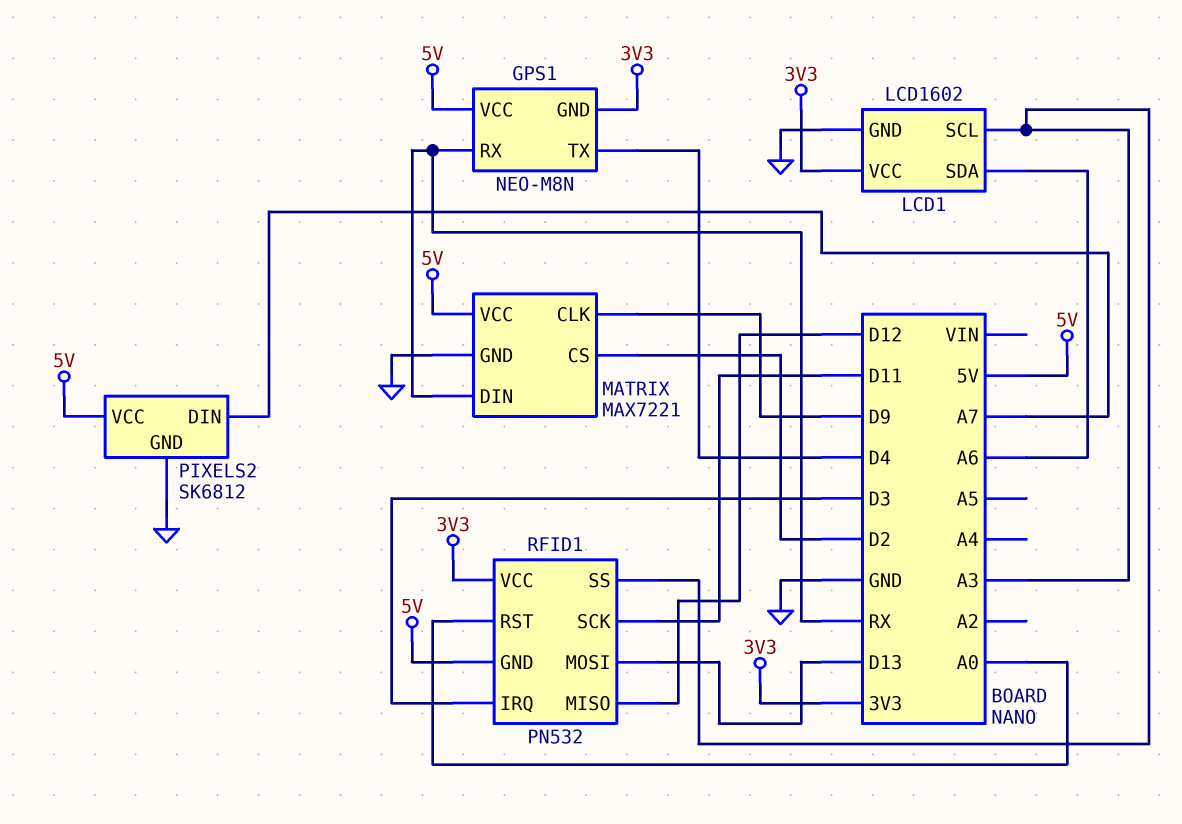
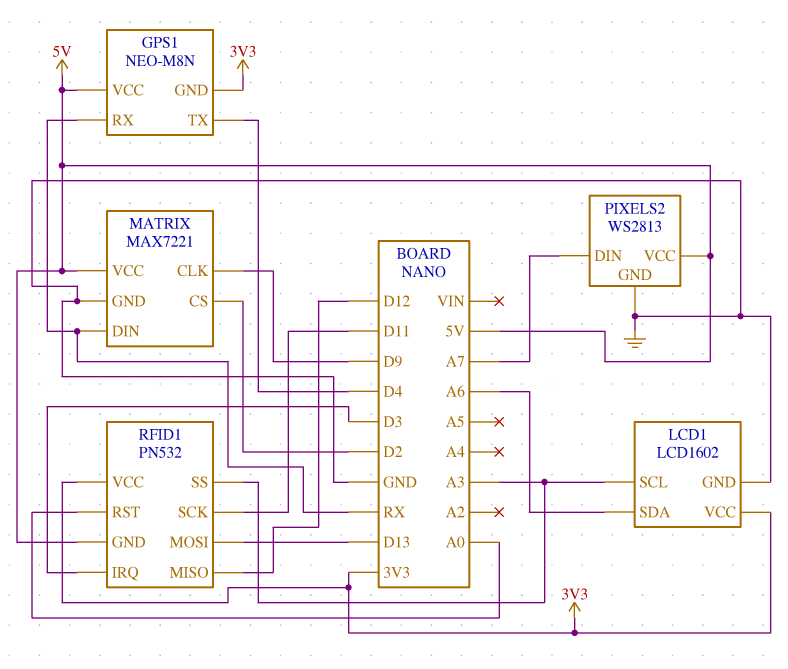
PIXELS2: SK6812 -> WS2813

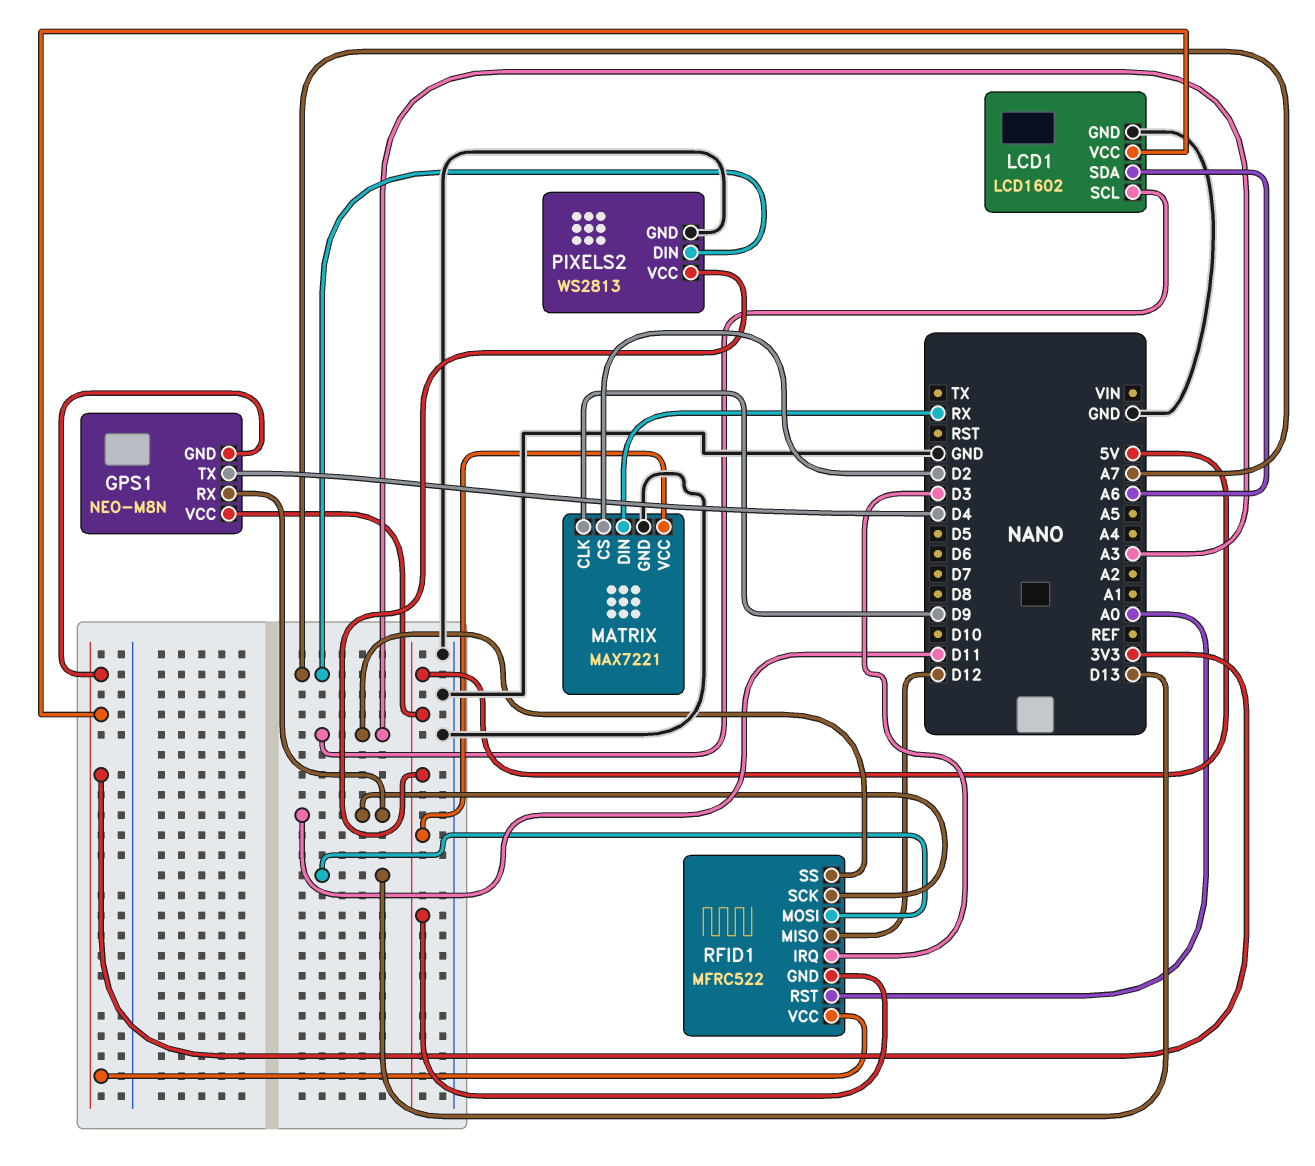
GPS1 pin RX: RX -> D11
RFID1: PN532 -> MFRC522

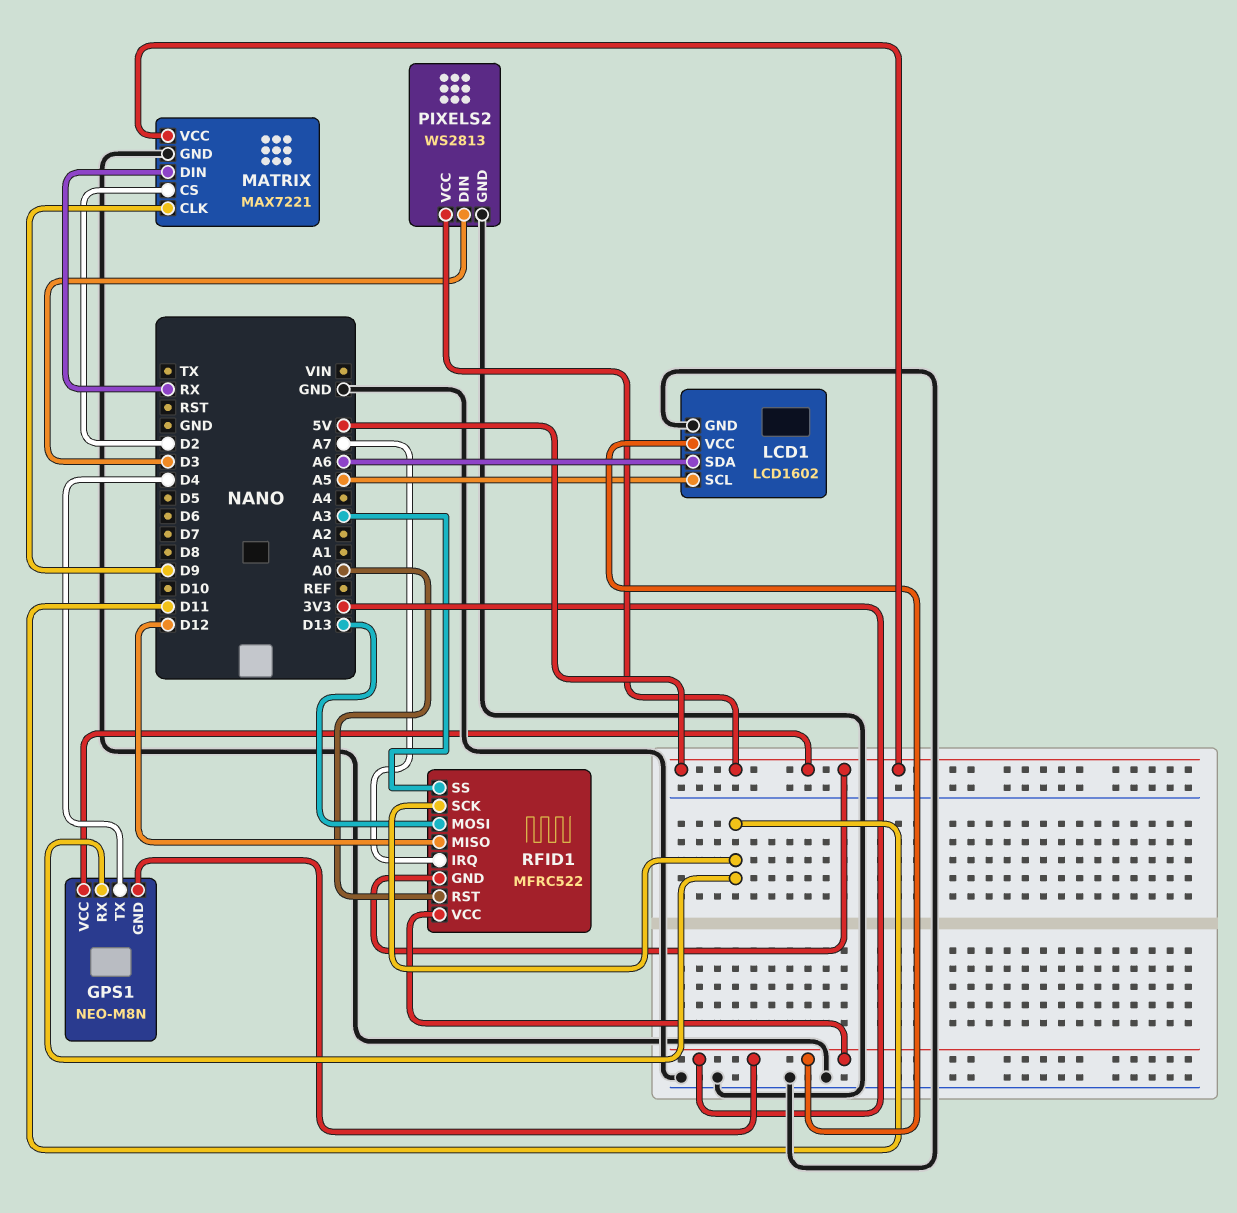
LCD1 pin SCL: A3 -> A5
PIXELS2 pin DIN: A7 -> D3
RFID1 pin IRQ: D3 -> A7

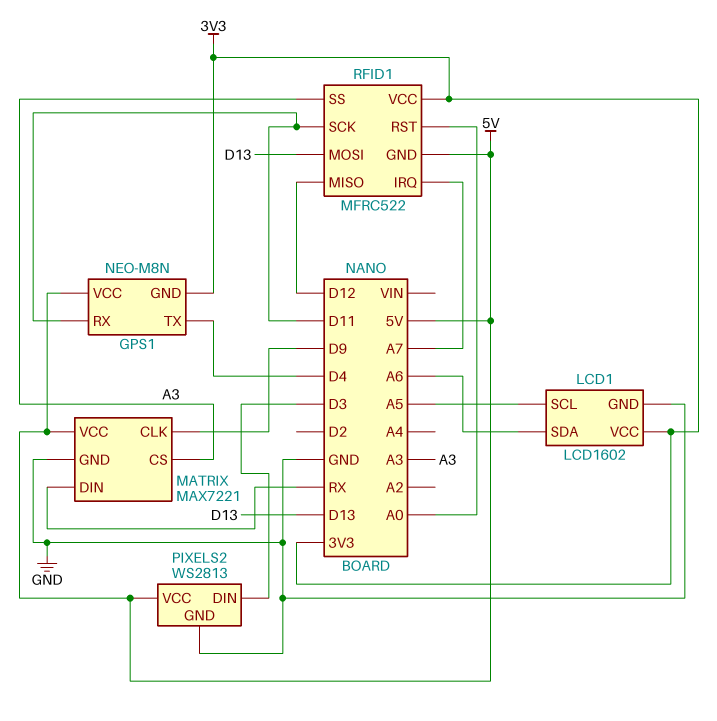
MATRIX pin CS: D2 -> A3

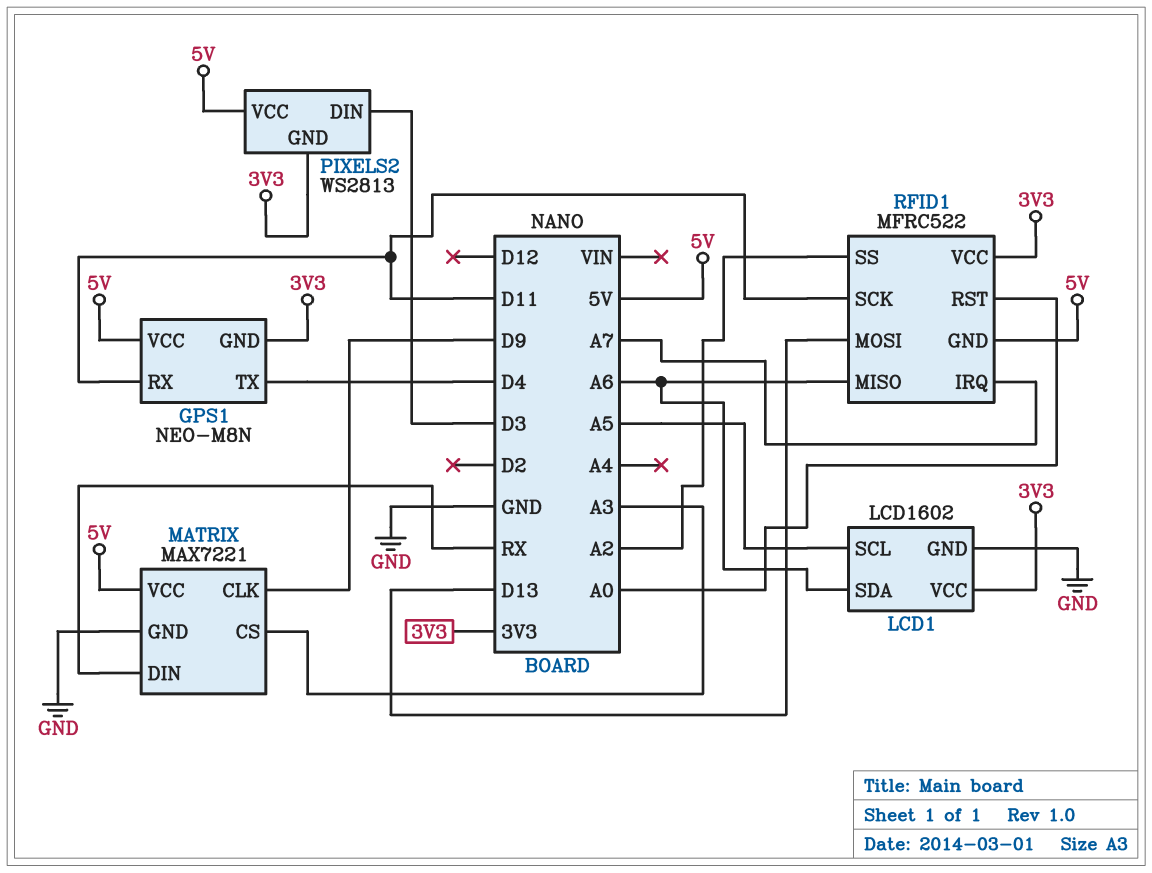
PIXELS2 pin GND: GND -> 3V3
RFID1 pin MISO: D12 -> A6
RFID1 pin SS: A3 -> A2

